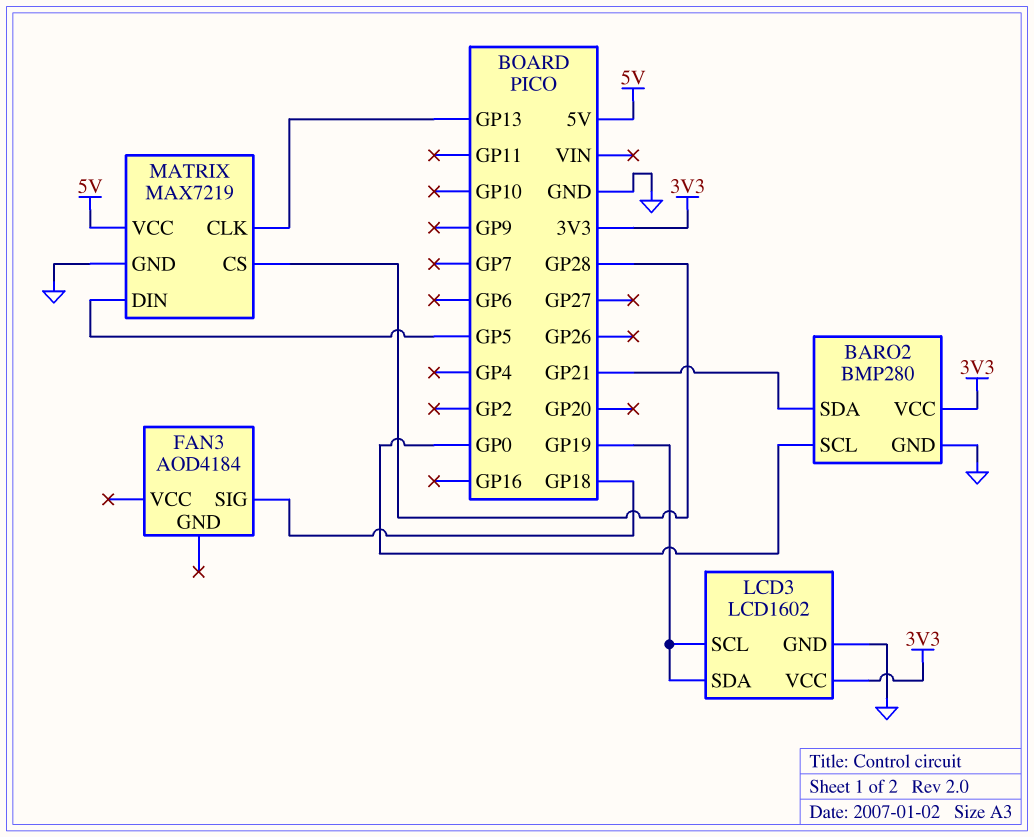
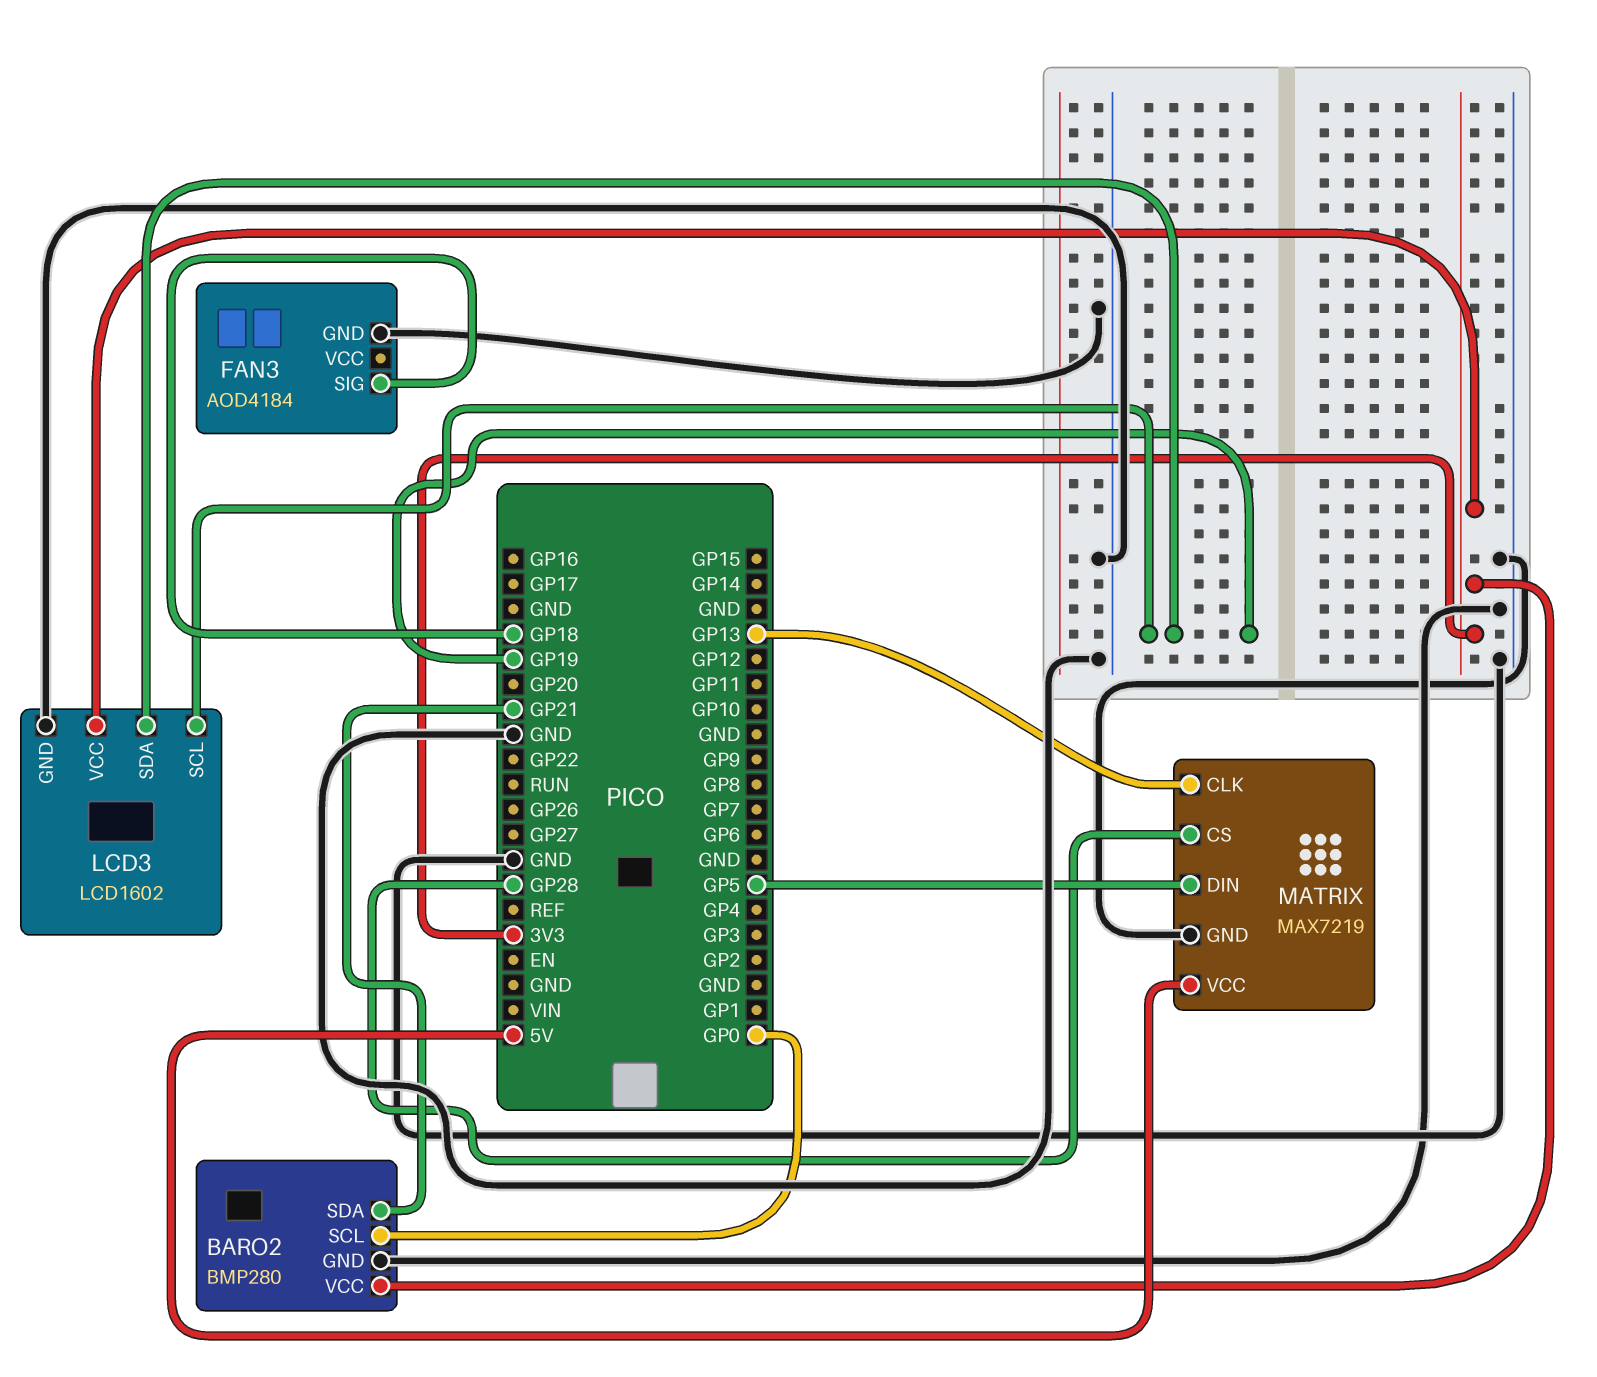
FAN3 pin GND: none -> GND

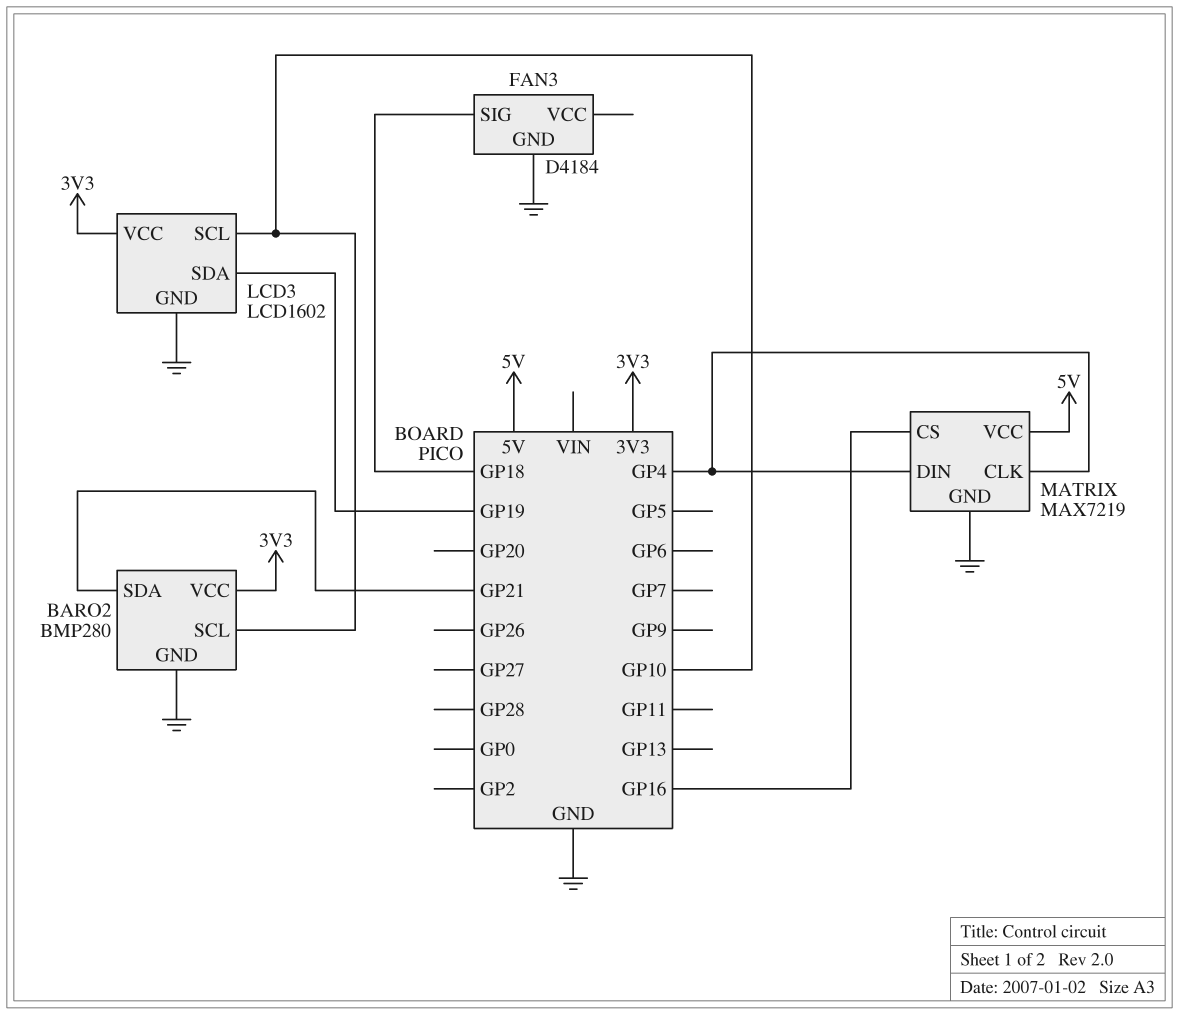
BARO2 pin SCL: GP0 -> GP10
FAN3: AOD4184 -> D4184
LCD3 pin SCL: GP19 -> GP10
MATRIX pin CLK: GP13 -> GP4
MATRIX pin CS: GP28 -> GP16
MATRIX pin DIN: GP5 -> GP4

